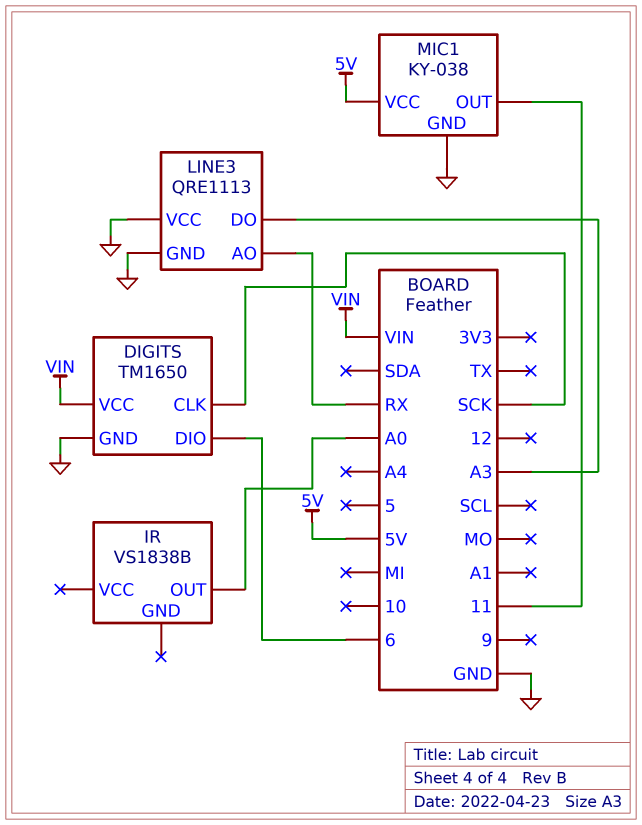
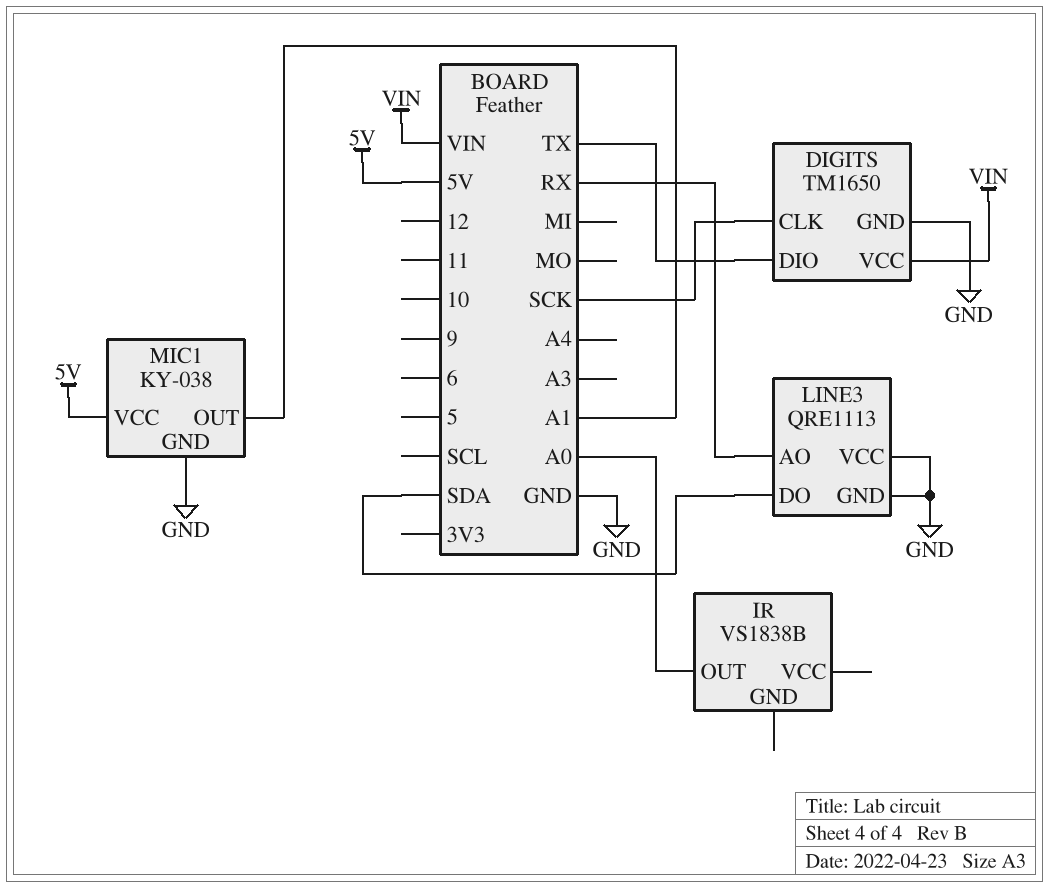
DIGITS pin DIO: 6 -> TX
LINE3 pin DO: A3 -> SDA
MIC1 pin OUT: 11 -> A1

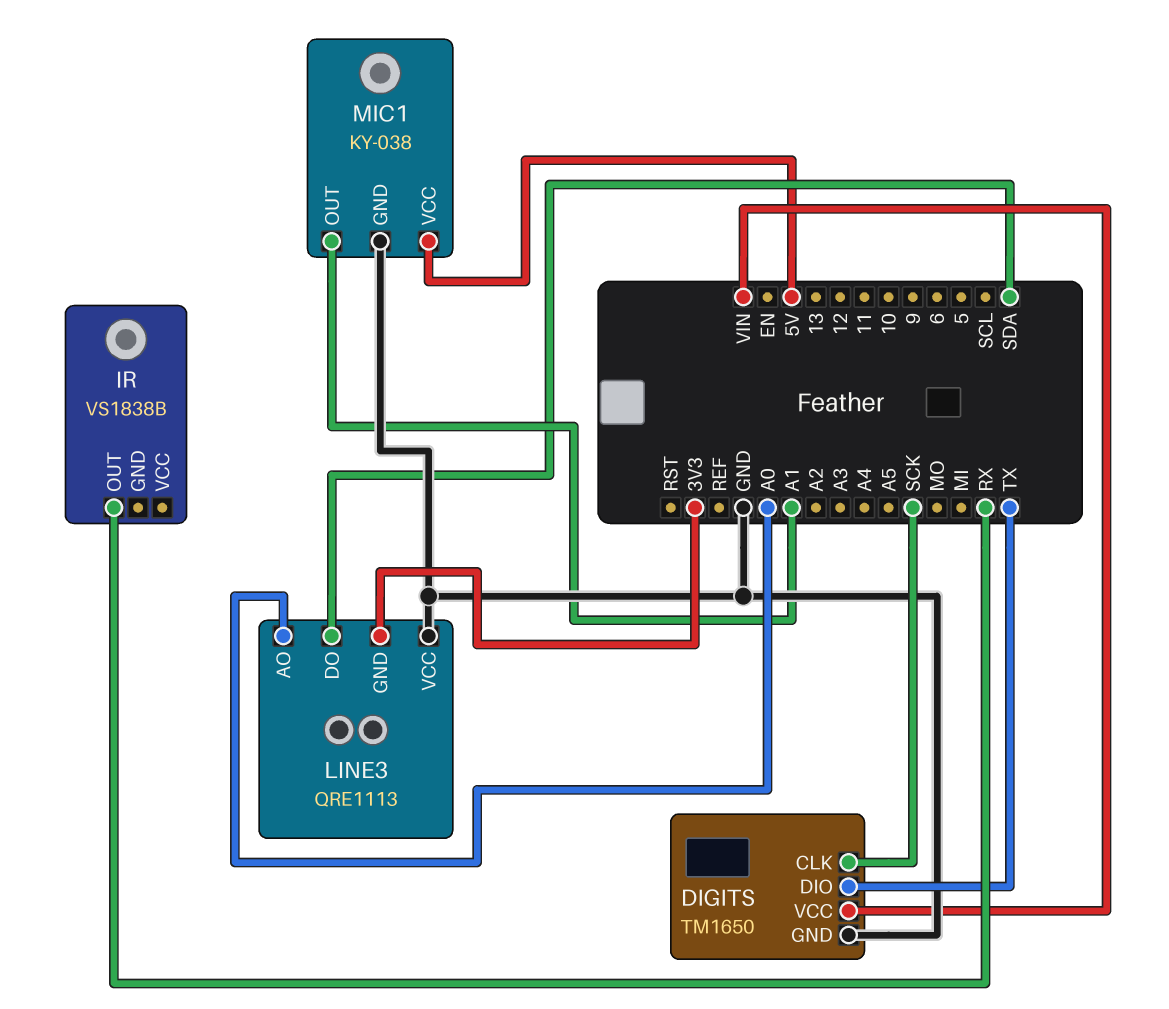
IR pin OUT: A0 -> RX
LINE3 pin AO: RX -> A0
LINE3 pin GND: GND -> 3V3

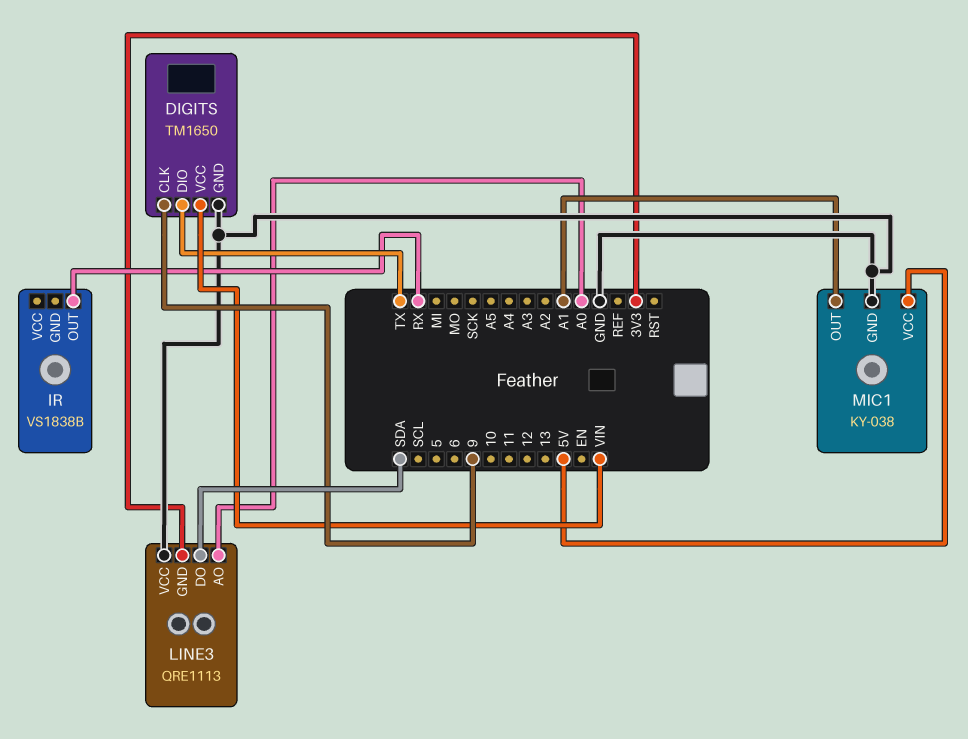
DIGITS pin CLK: SCK -> 9

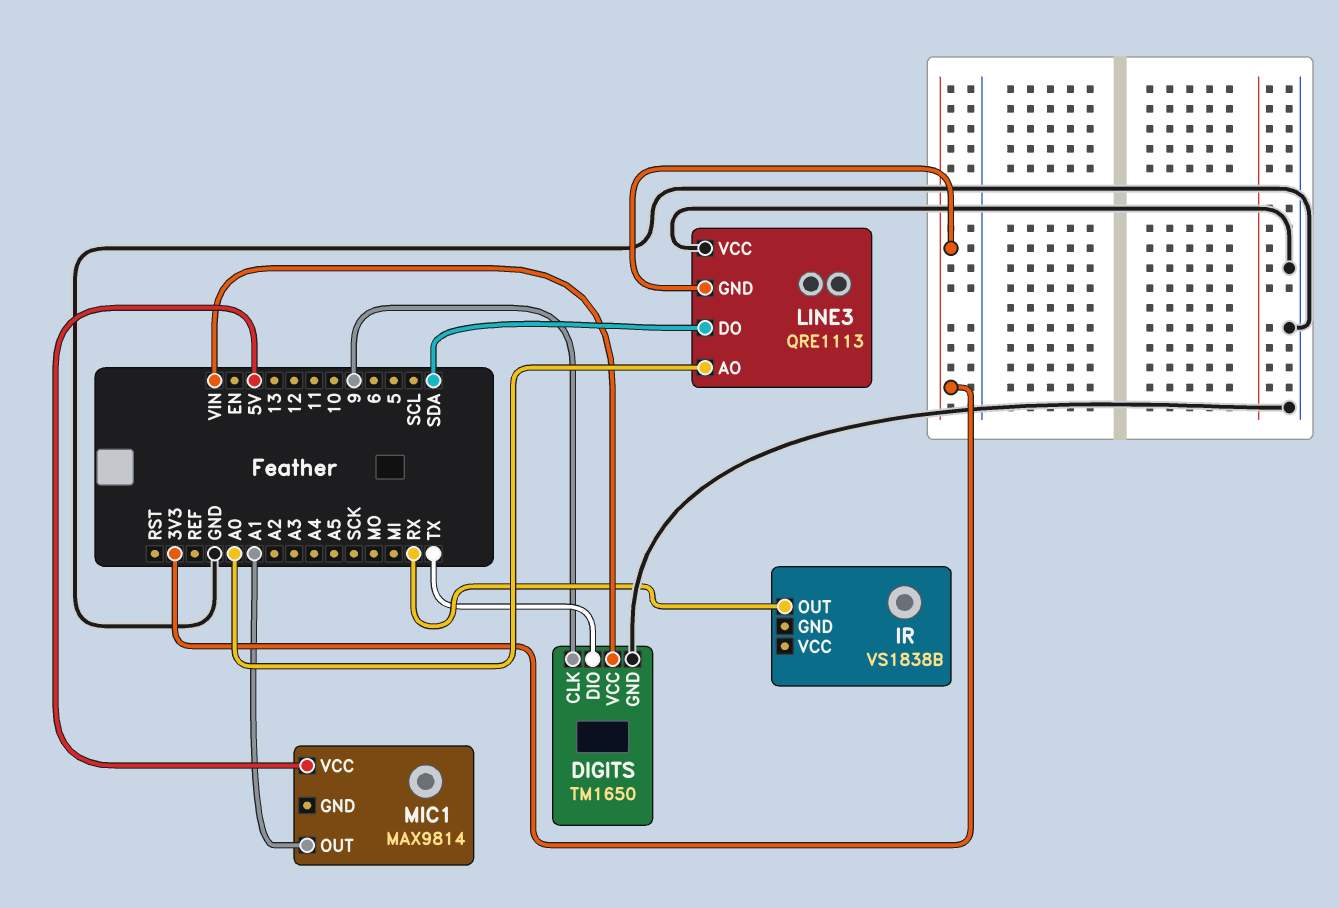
MIC1: KY-038 -> MAX9814
MIC1 pin GND: GND -> none

